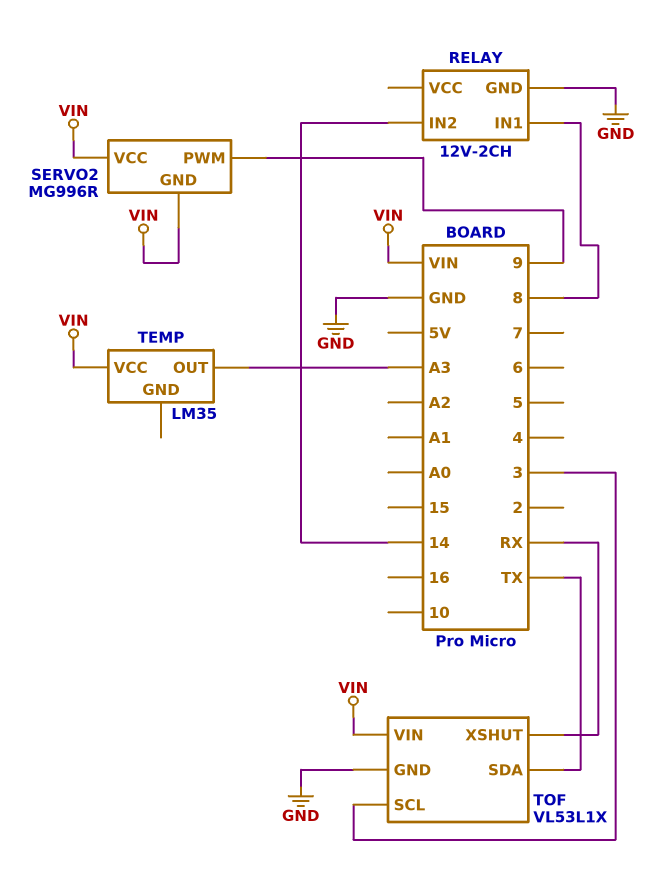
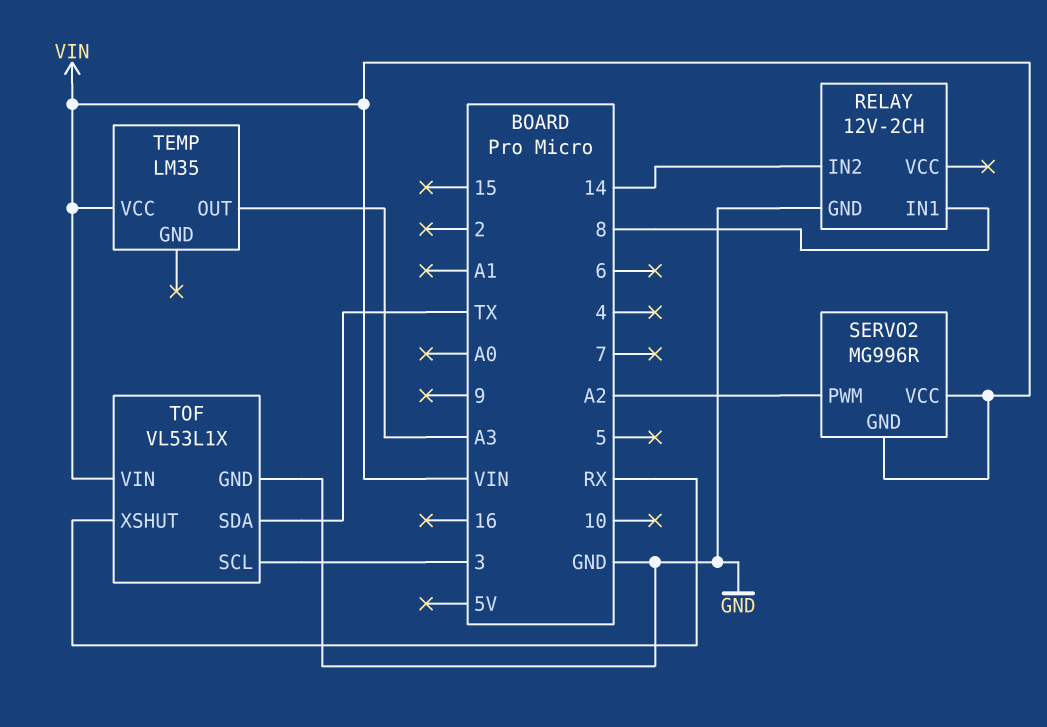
SERVO2 pin PWM: 9 -> A2

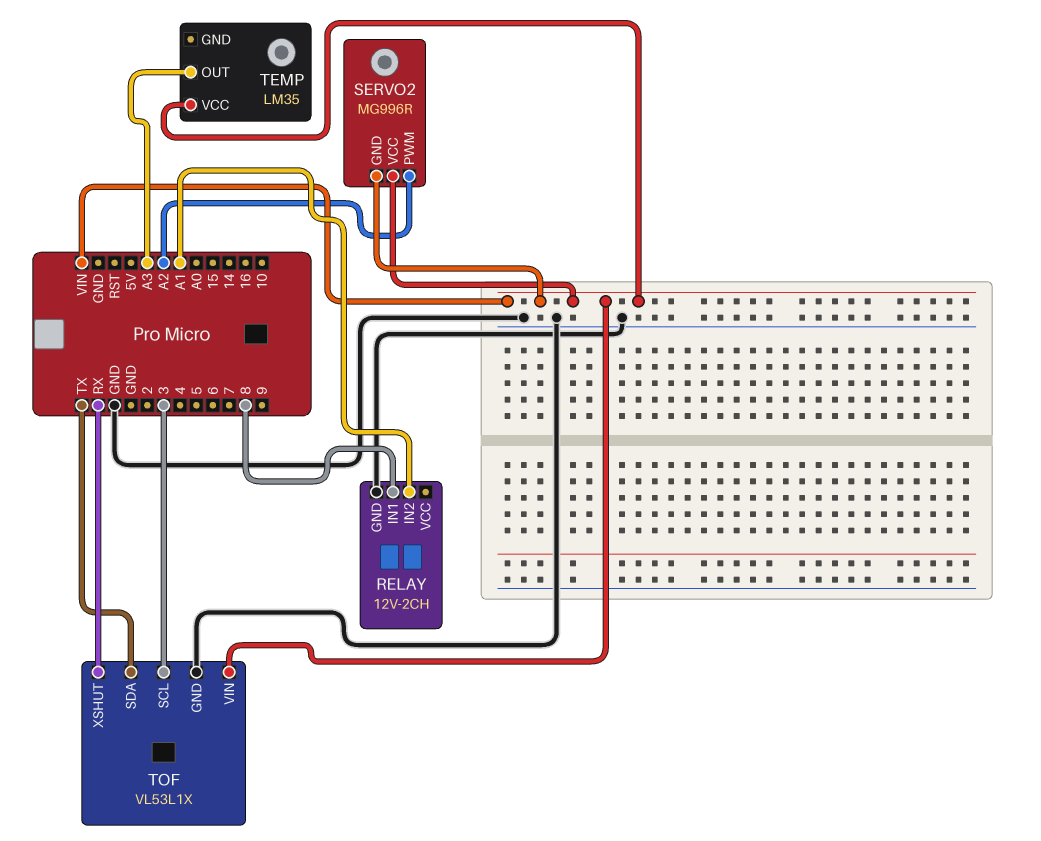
RELAY pin IN2: 14 -> A1

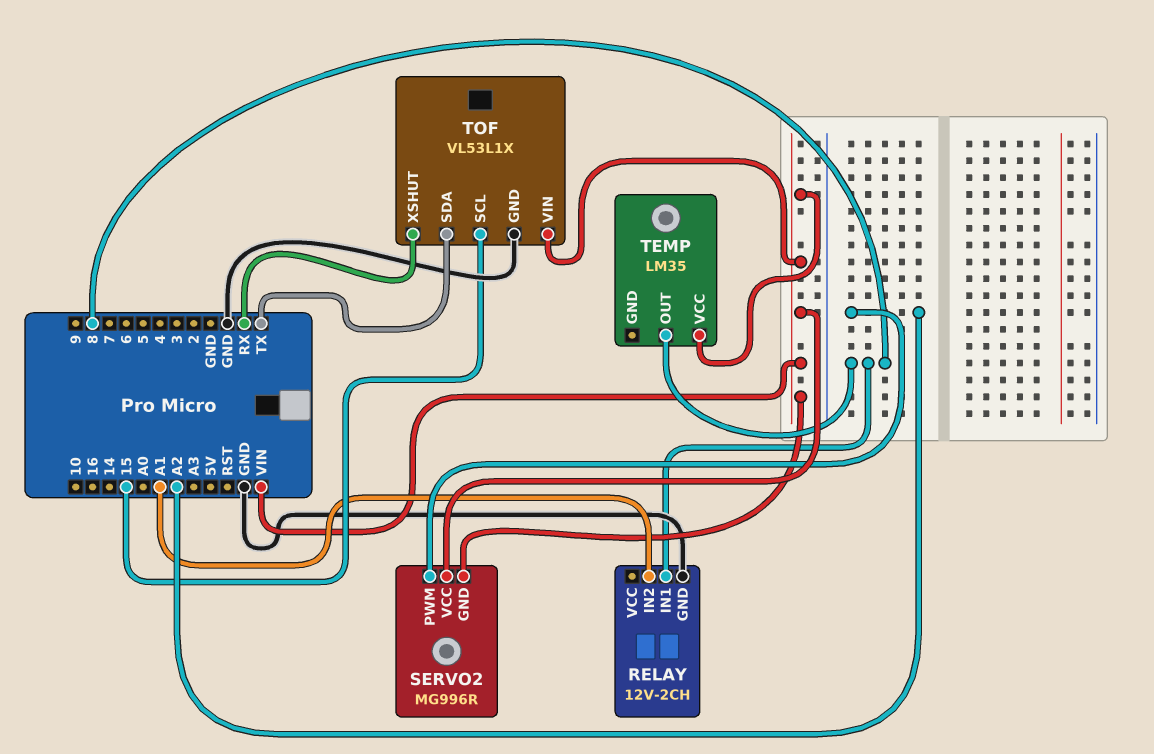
TEMP pin OUT: A3 -> 8
TOF pin SCL: 3 -> 15

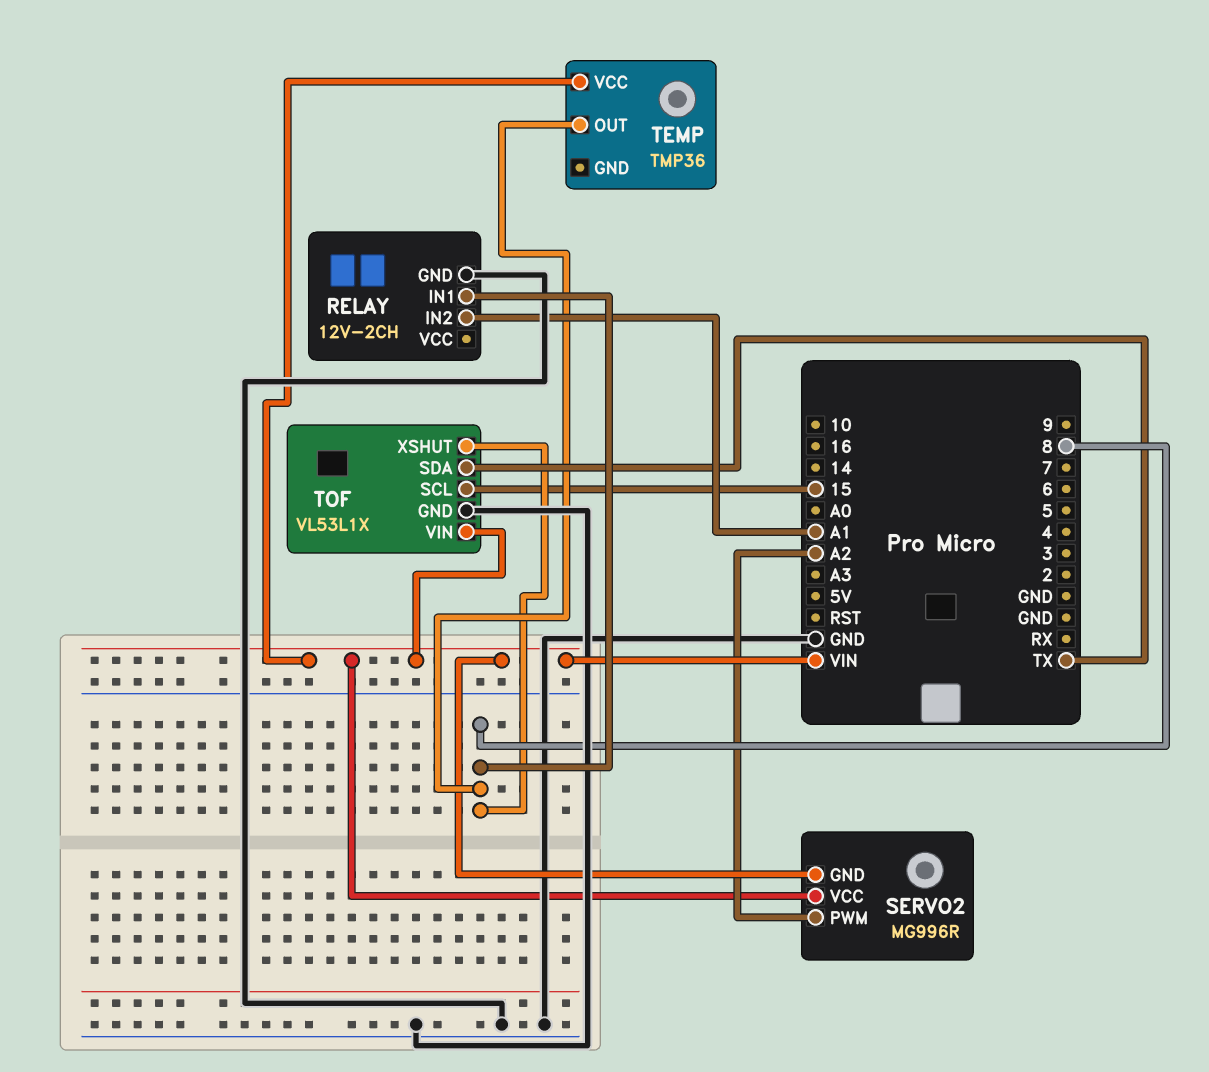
TEMP: LM35 -> TMP36
TOF pin XSHUT: RX -> 8

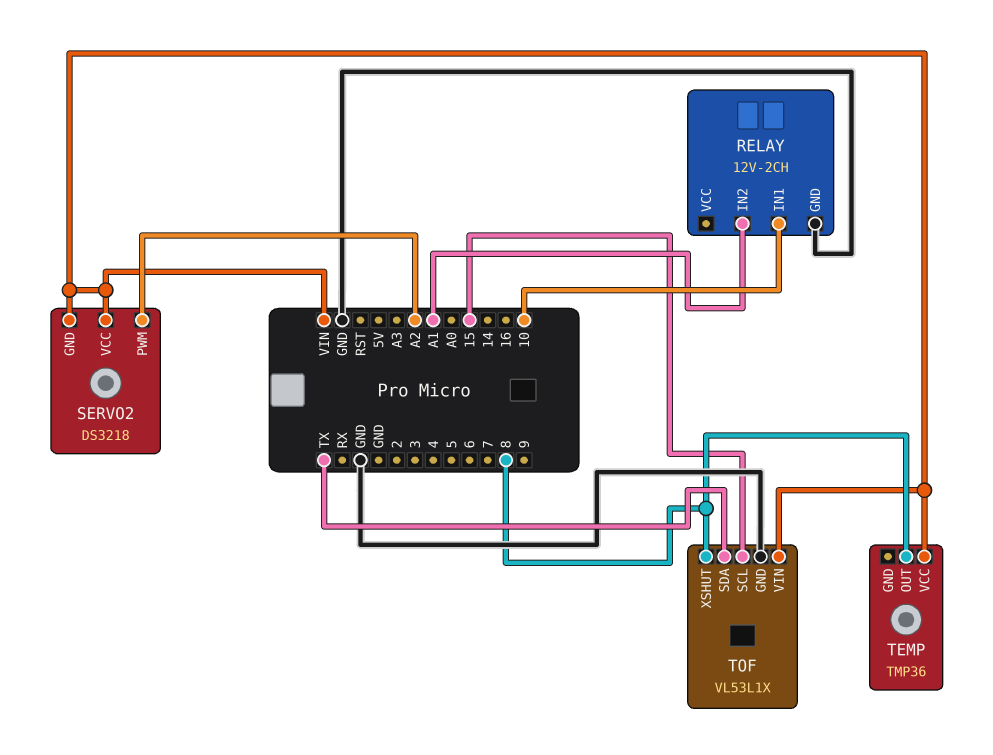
RELAY pin IN1: 8 -> 10
SERVO2: MG996R -> DS3218

